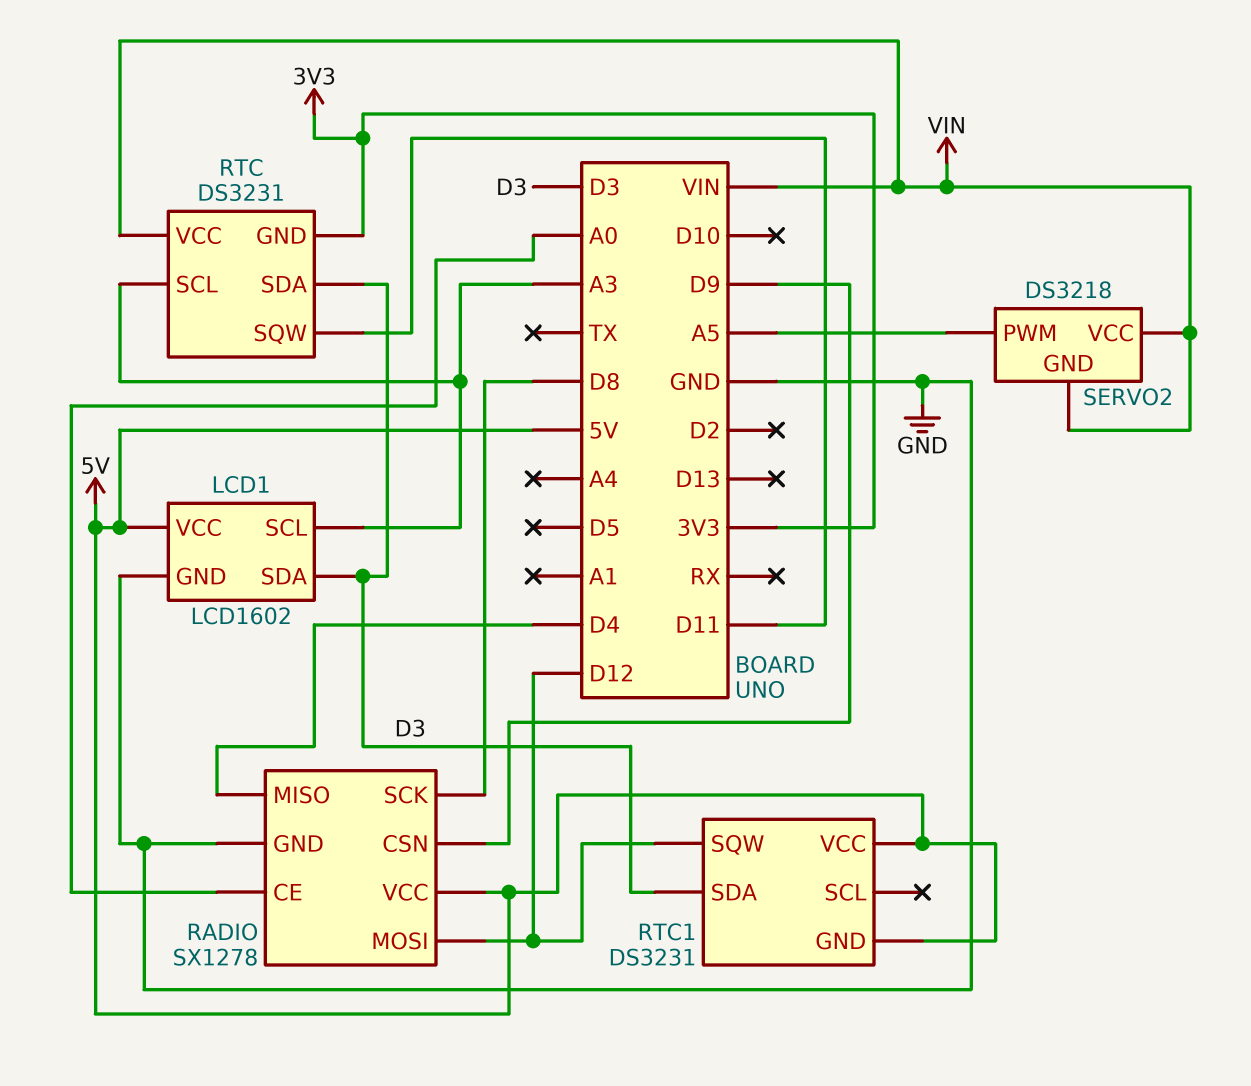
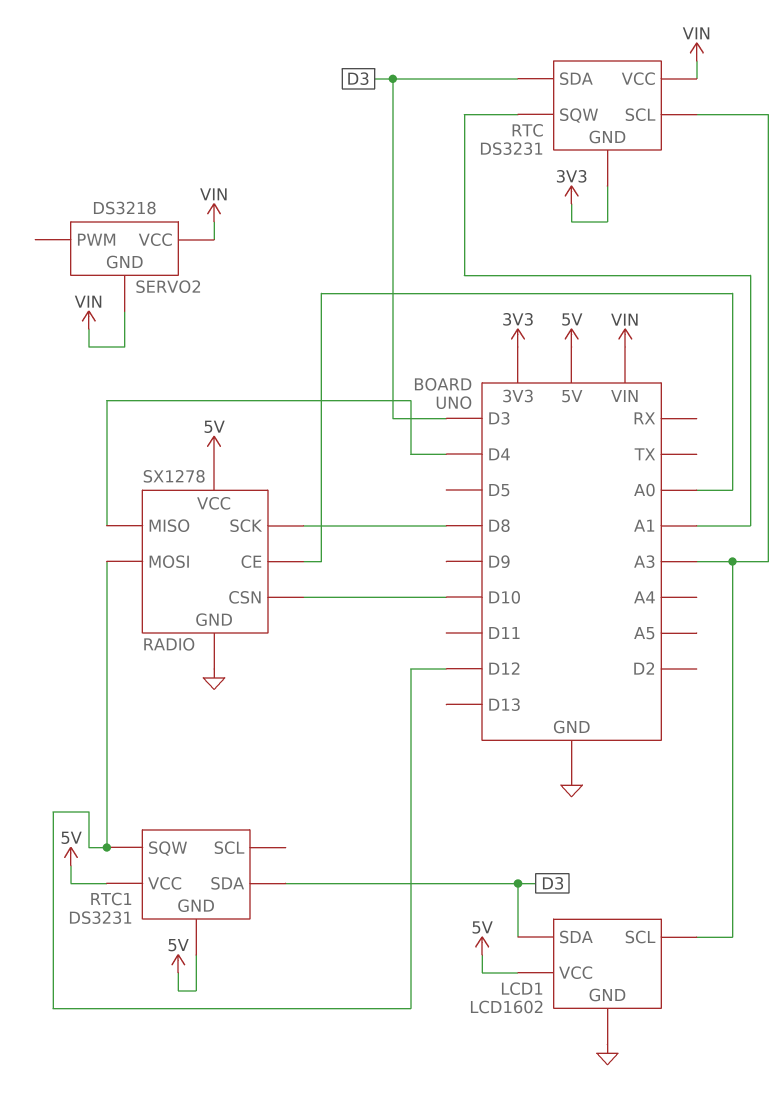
RADIO pin CSN: D9 -> D10
RTC pin SQW: D11 -> A1
SERVO2 pin PWM: A5 -> none

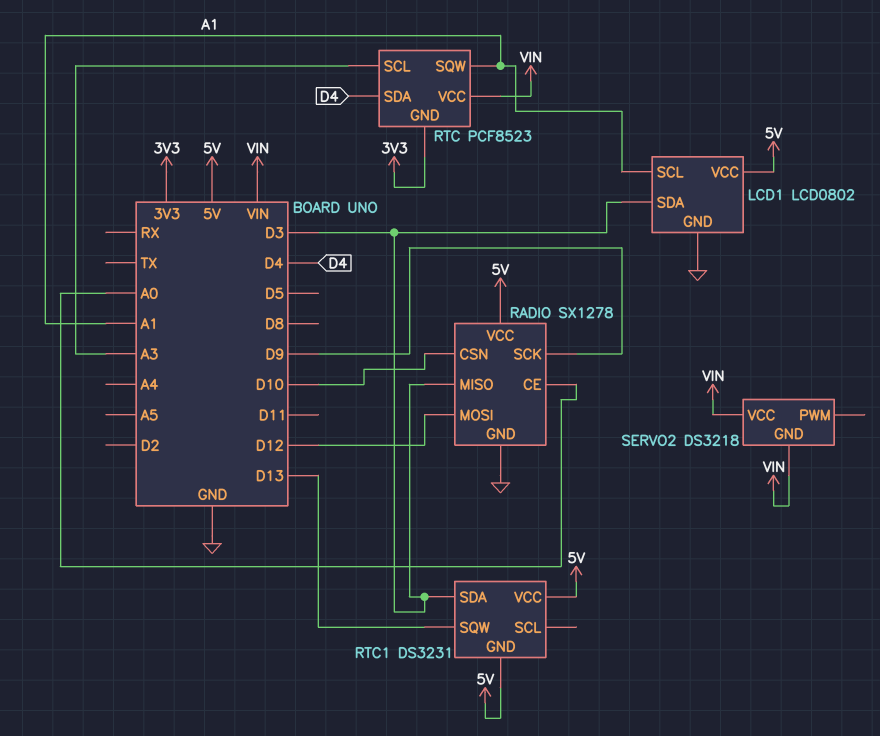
LCD1: LCD1602 -> LCD0802
LCD1 pin SCL: A3 -> A1
RADIO pin MISO: D4 -> D3
RADIO pin SCK: D8 -> D9
RTC: DS3231 -> PCF8523
RTC pin SDA: D3 -> D4
RTC1 pin SQW: D12 -> D13

